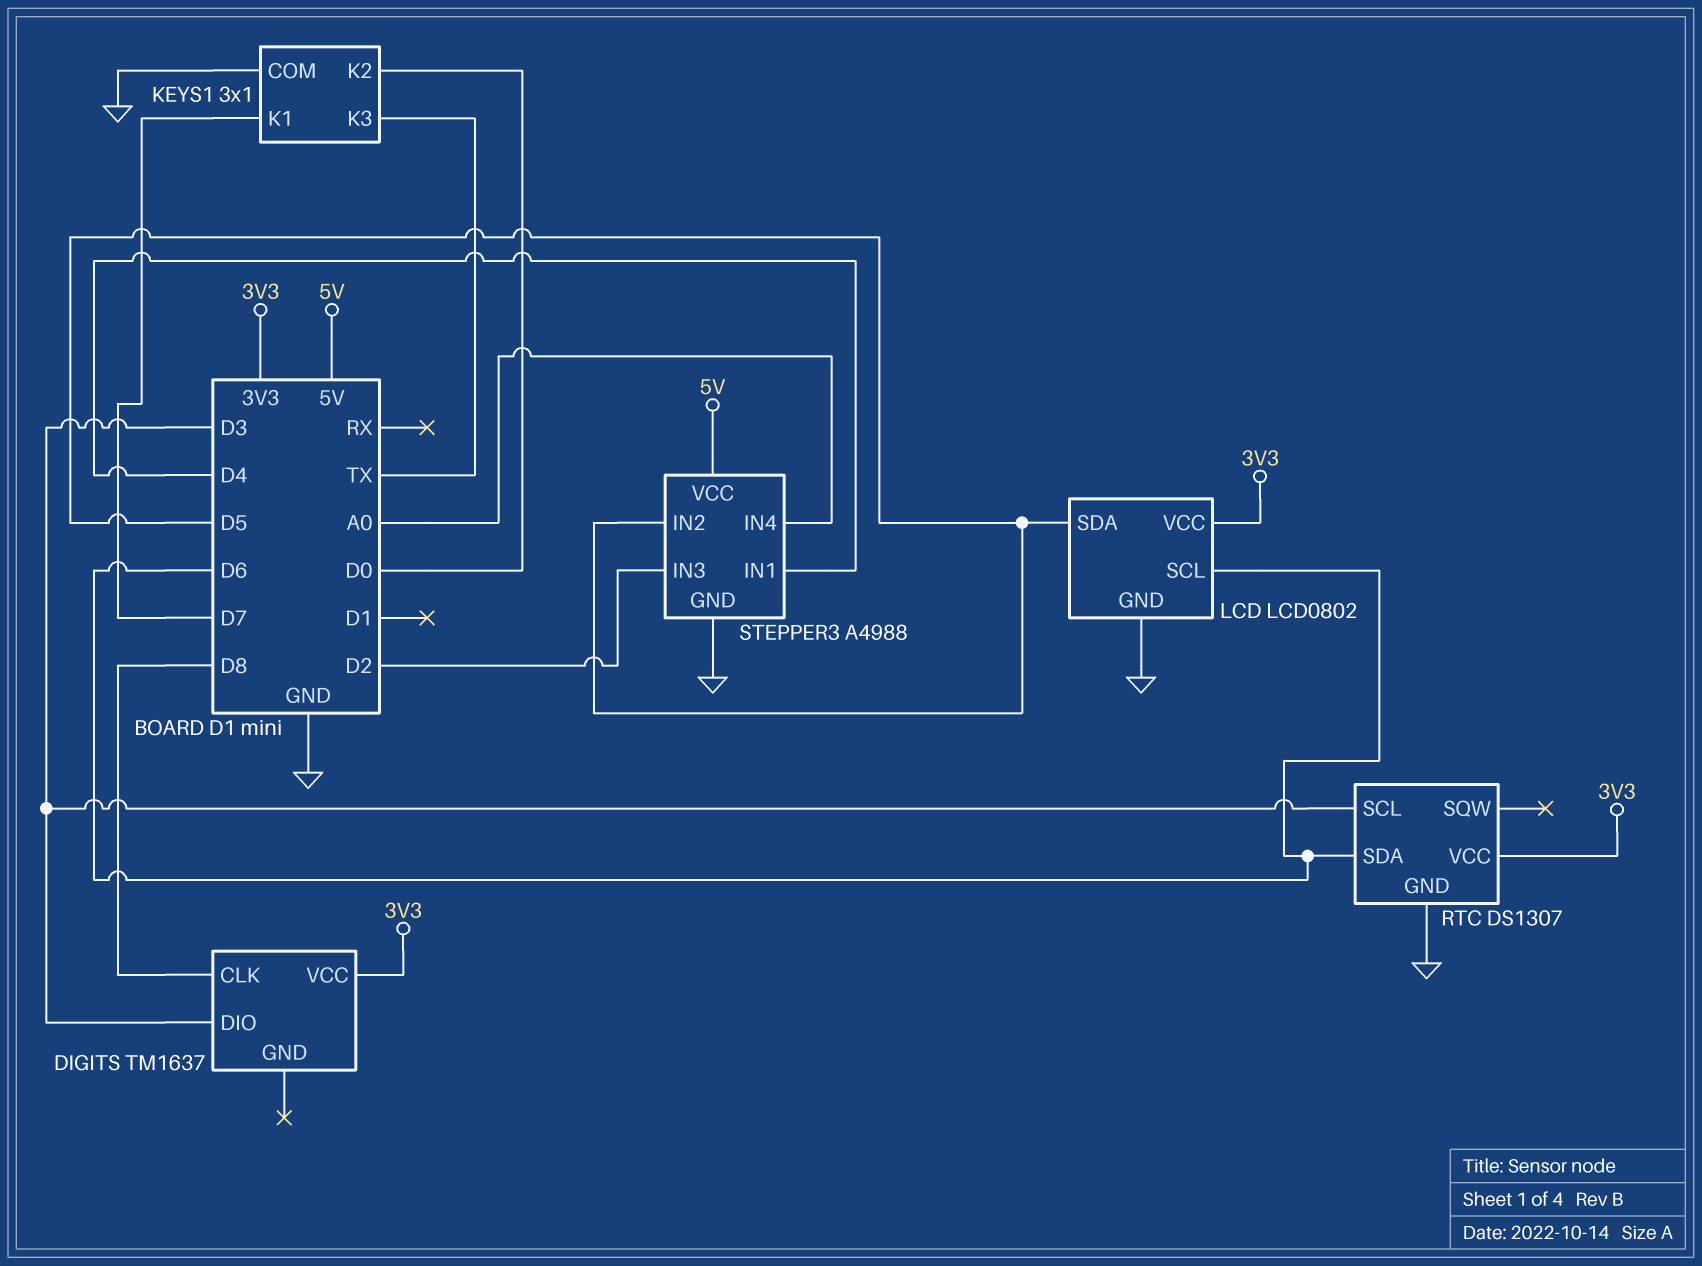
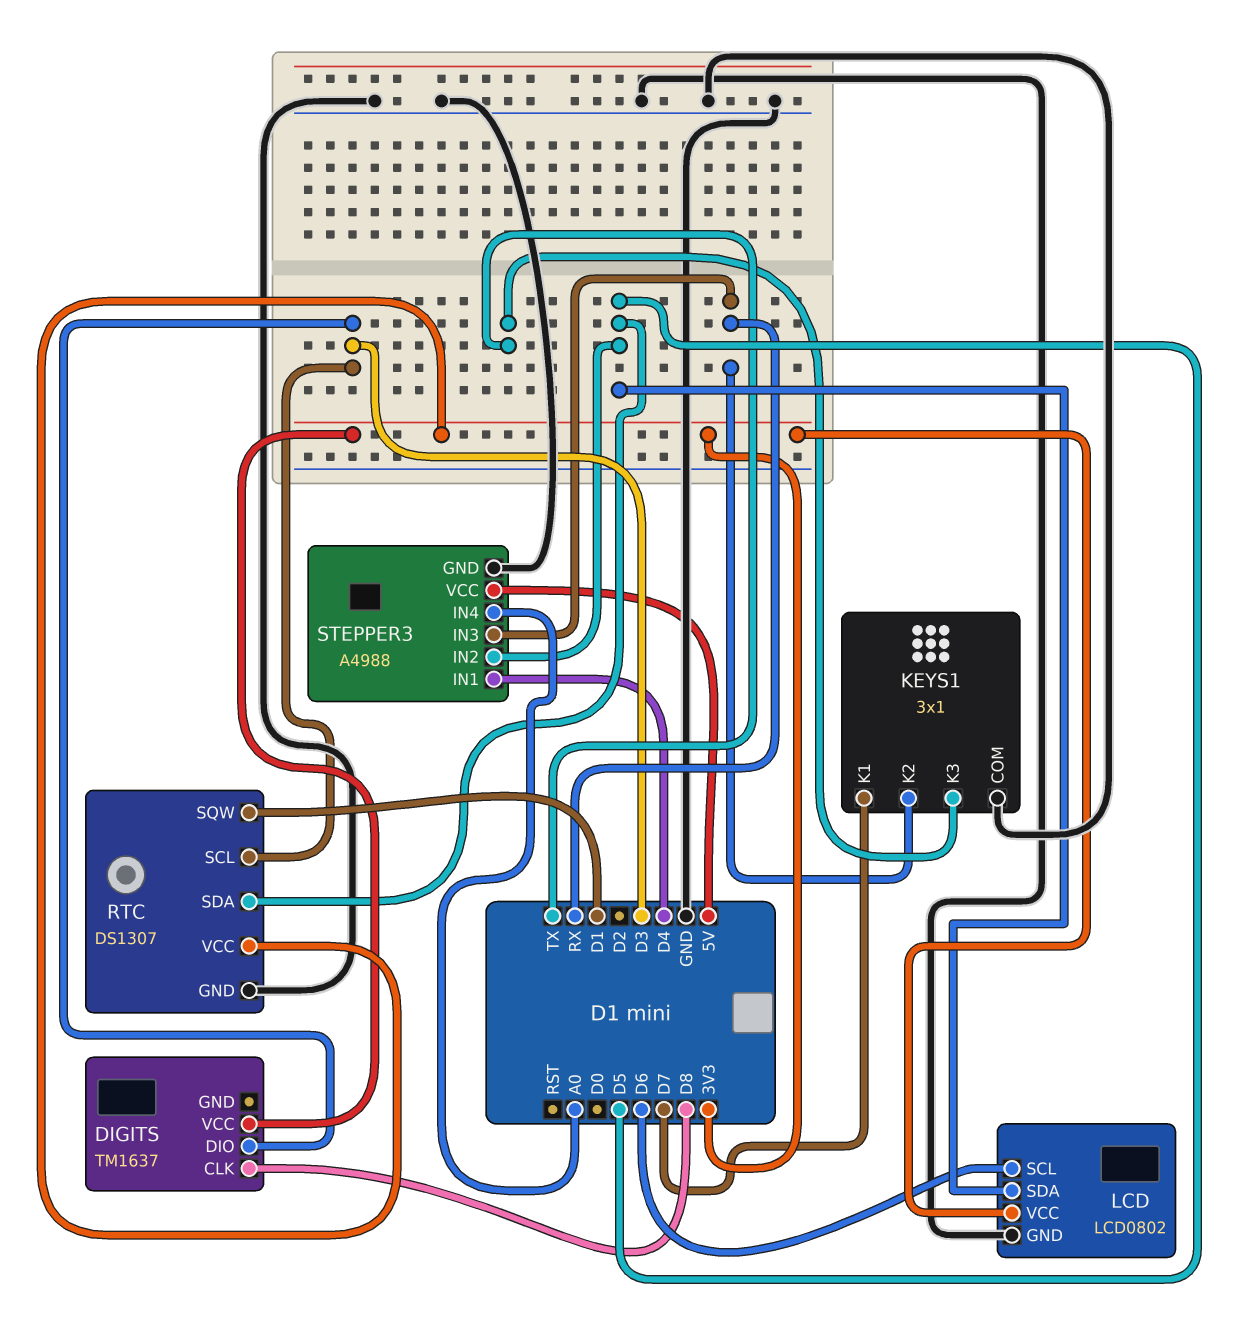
KEYS1 pin K2: D0 -> RX
RTC pin SDA: D6 -> D5
RTC pin SQW: none -> D1
STEPPER3 pin IN3: D2 -> RX

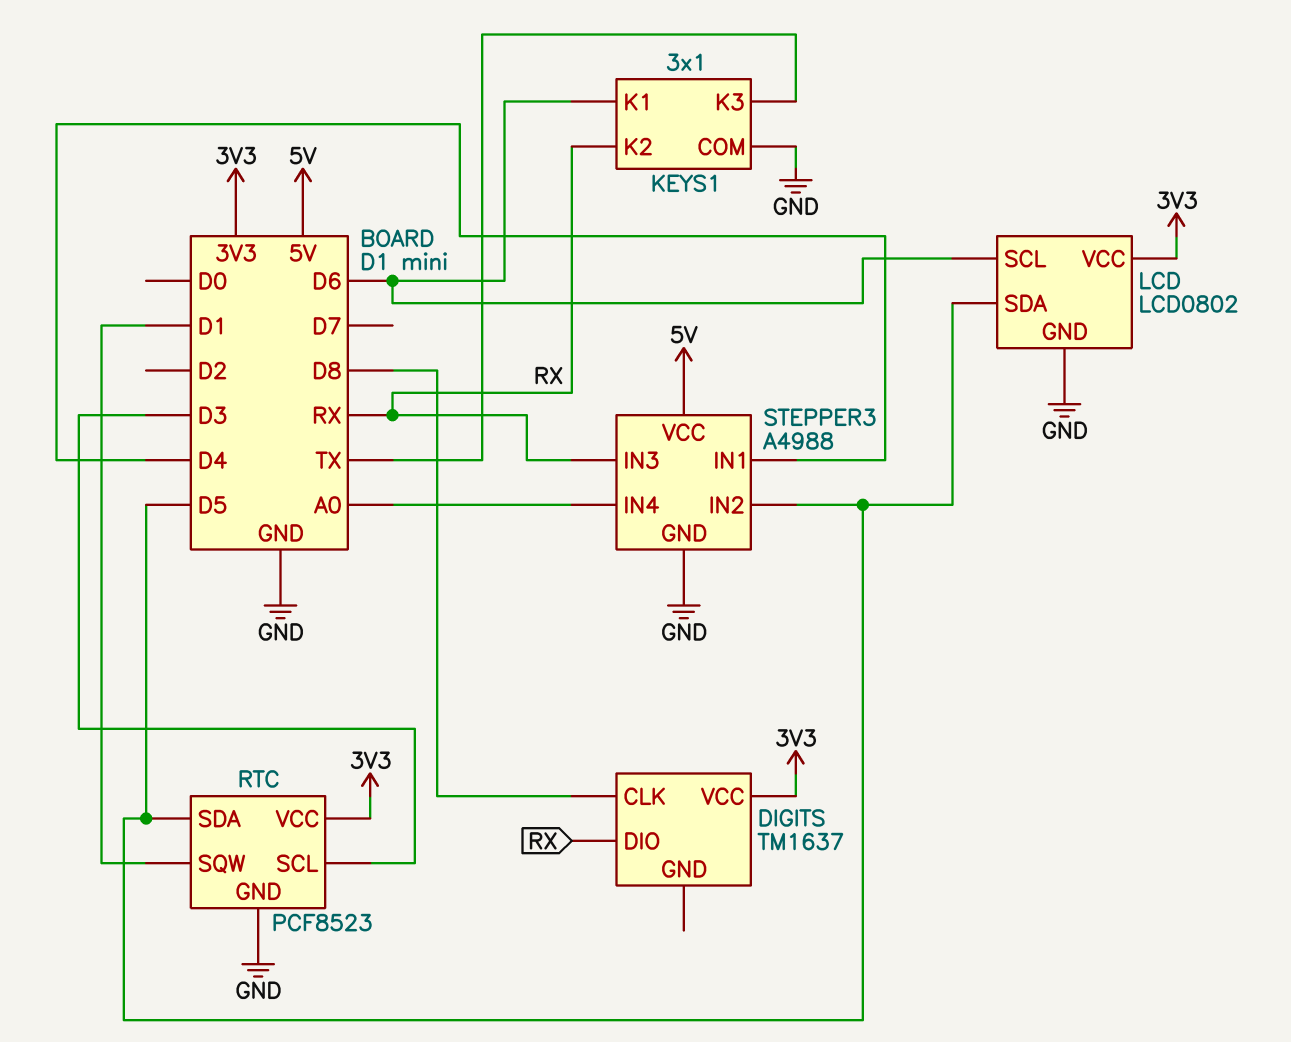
DIGITS pin DIO: D3 -> RX
KEYS1 pin K1: D7 -> D6
RTC: DS1307 -> PCF8523

